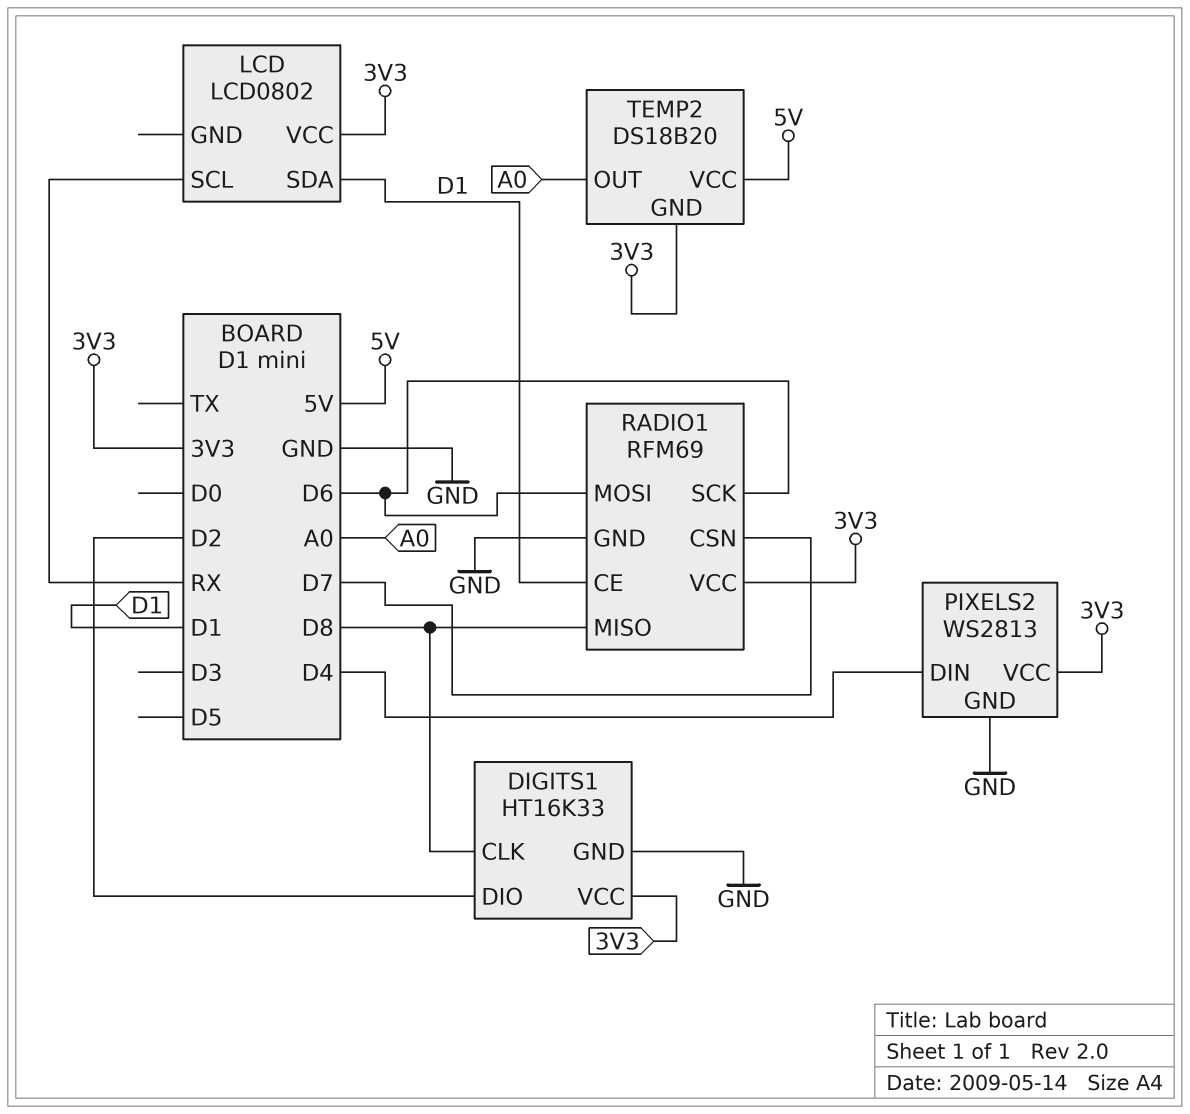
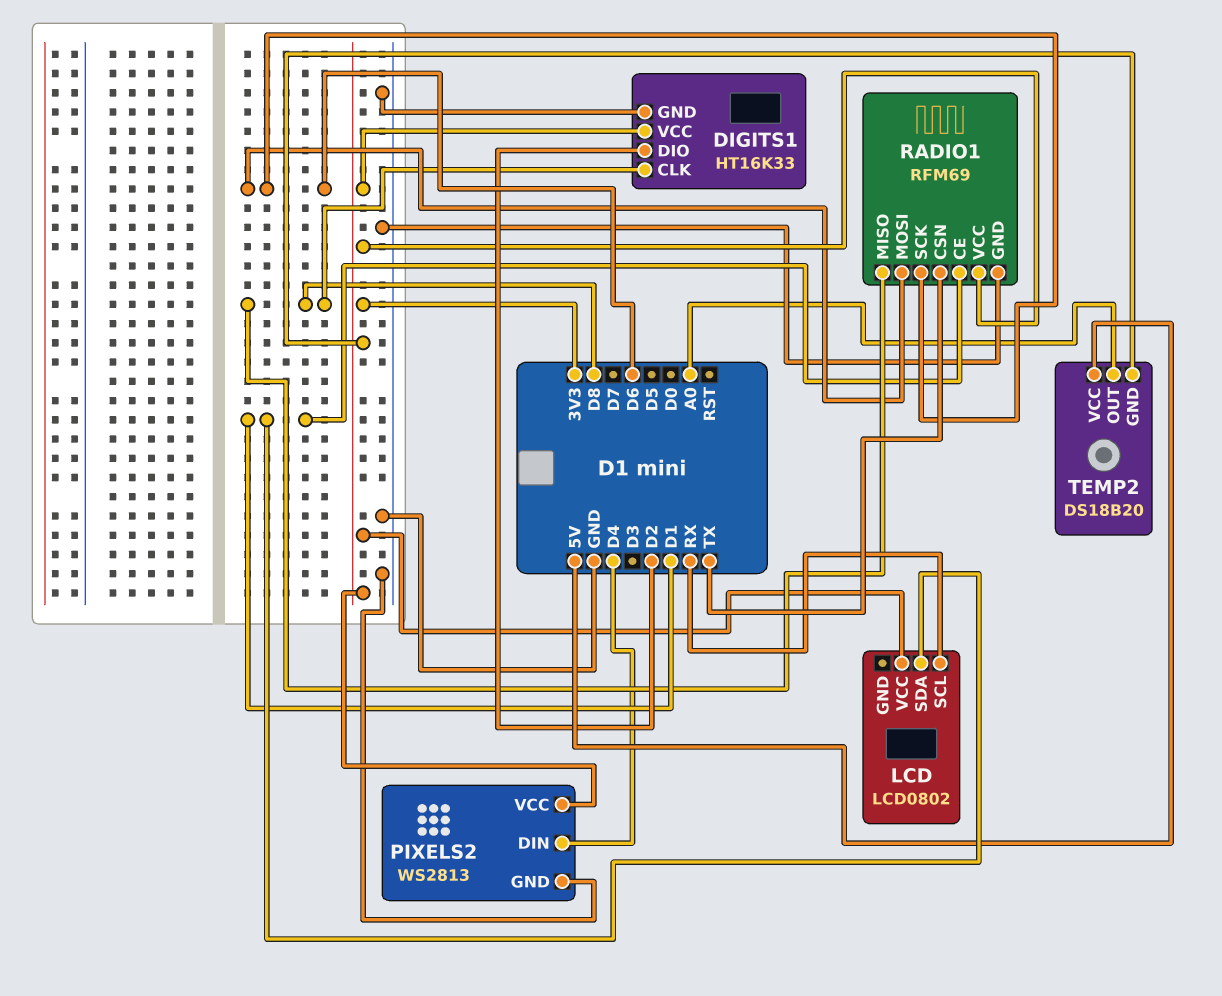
RADIO1 pin CSN: D7 -> TX

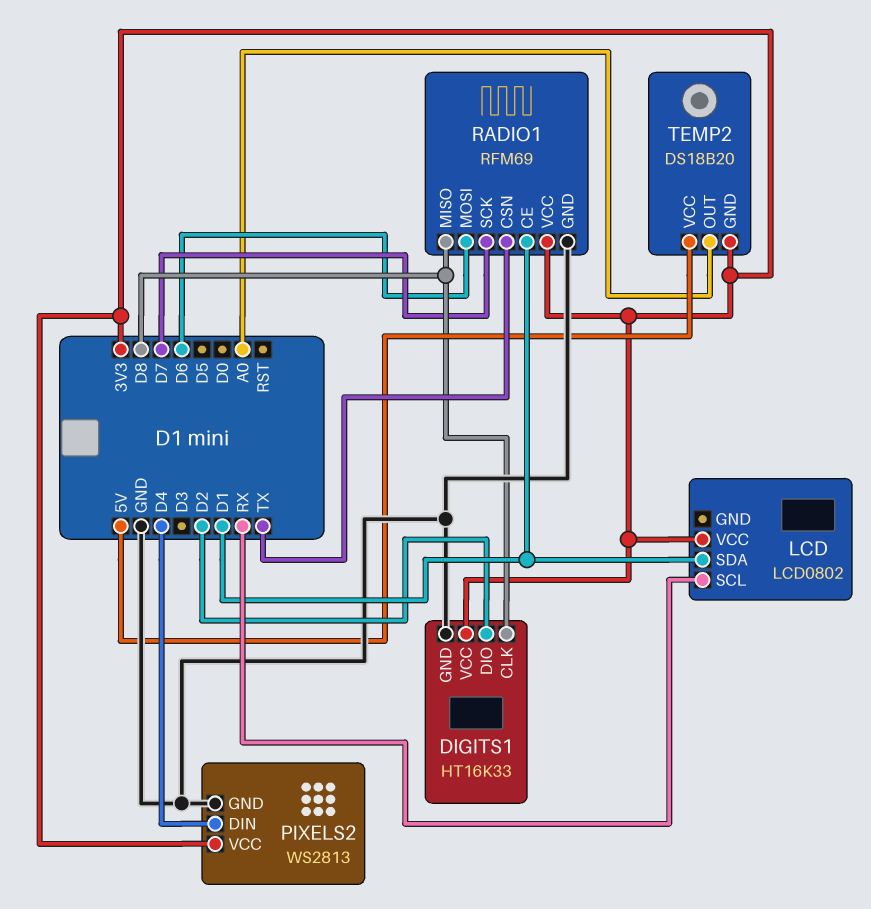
RADIO1 pin SCK: D6 -> D7

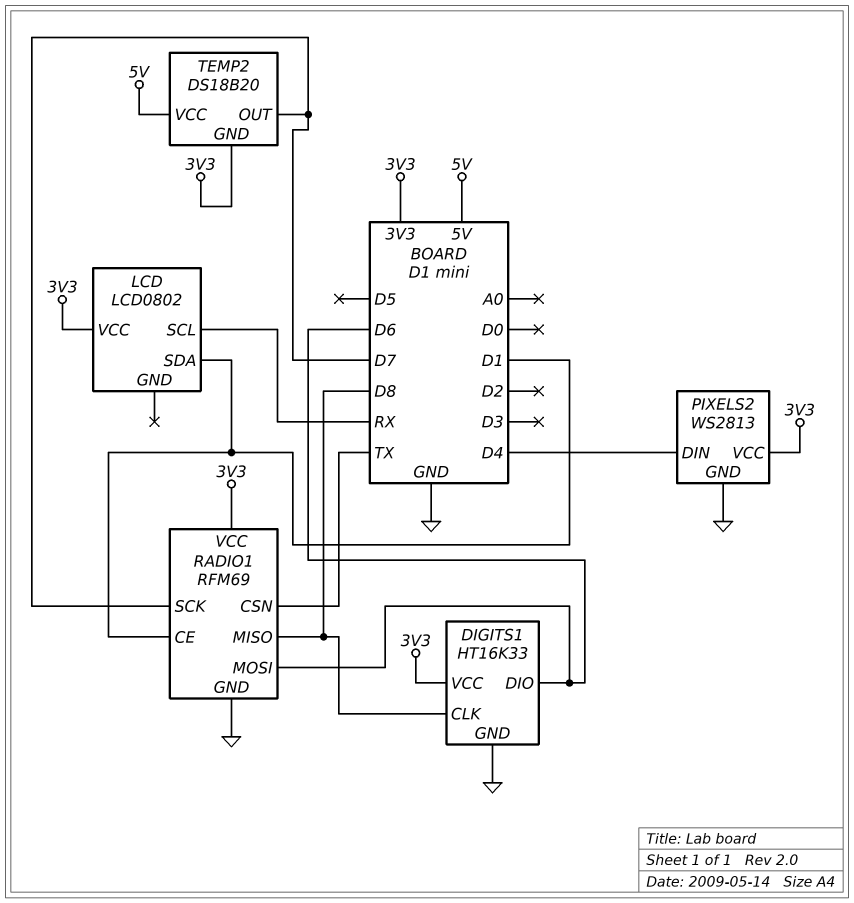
DIGITS1 pin DIO: D2 -> D6
TEMP2 pin OUT: A0 -> D7

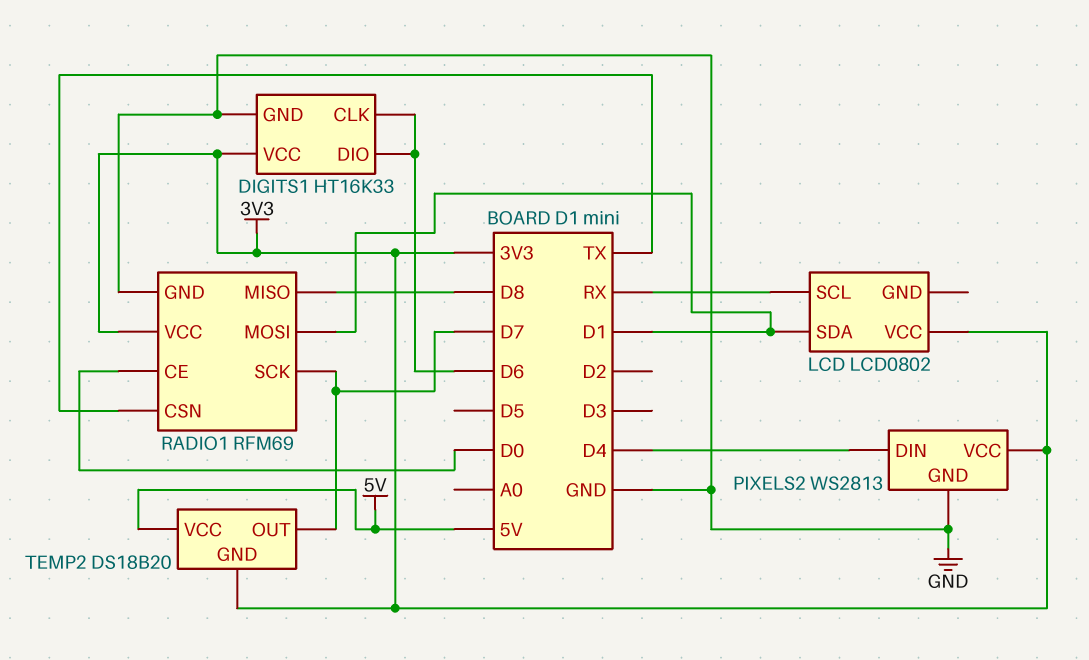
DIGITS1 pin CLK: D8 -> D6
RADIO1 pin CE: D1 -> D0
RADIO1 pin MOSI: D6 -> D1

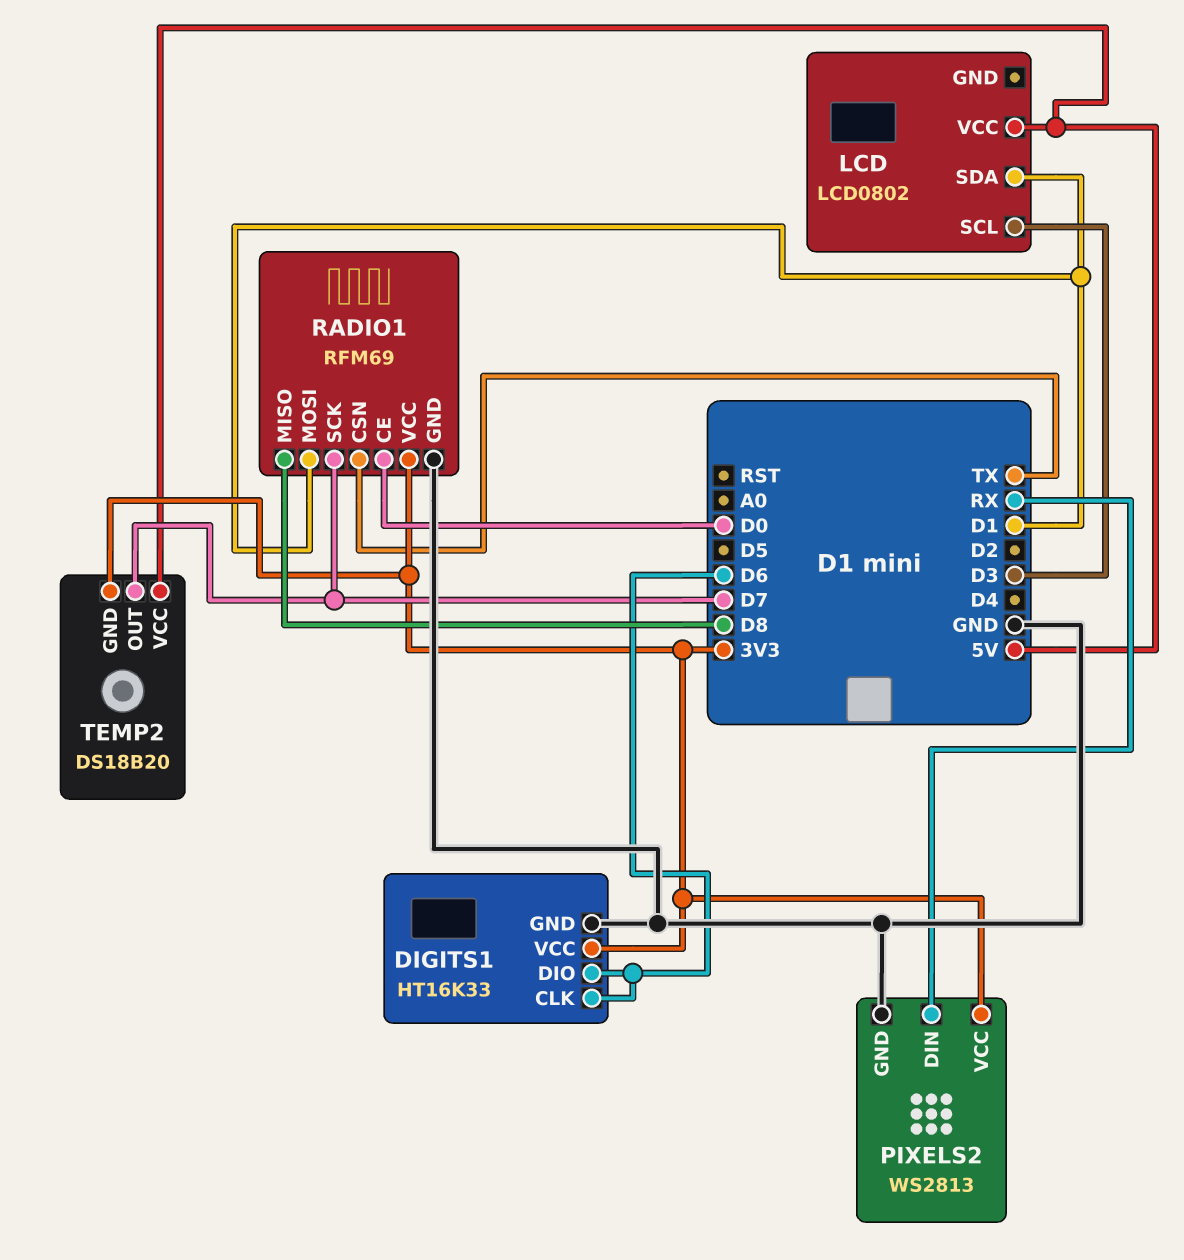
LCD pin SCL: RX -> D3
LCD pin VCC: 3V3 -> 5V
PIXELS2 pin DIN: D4 -> RX

